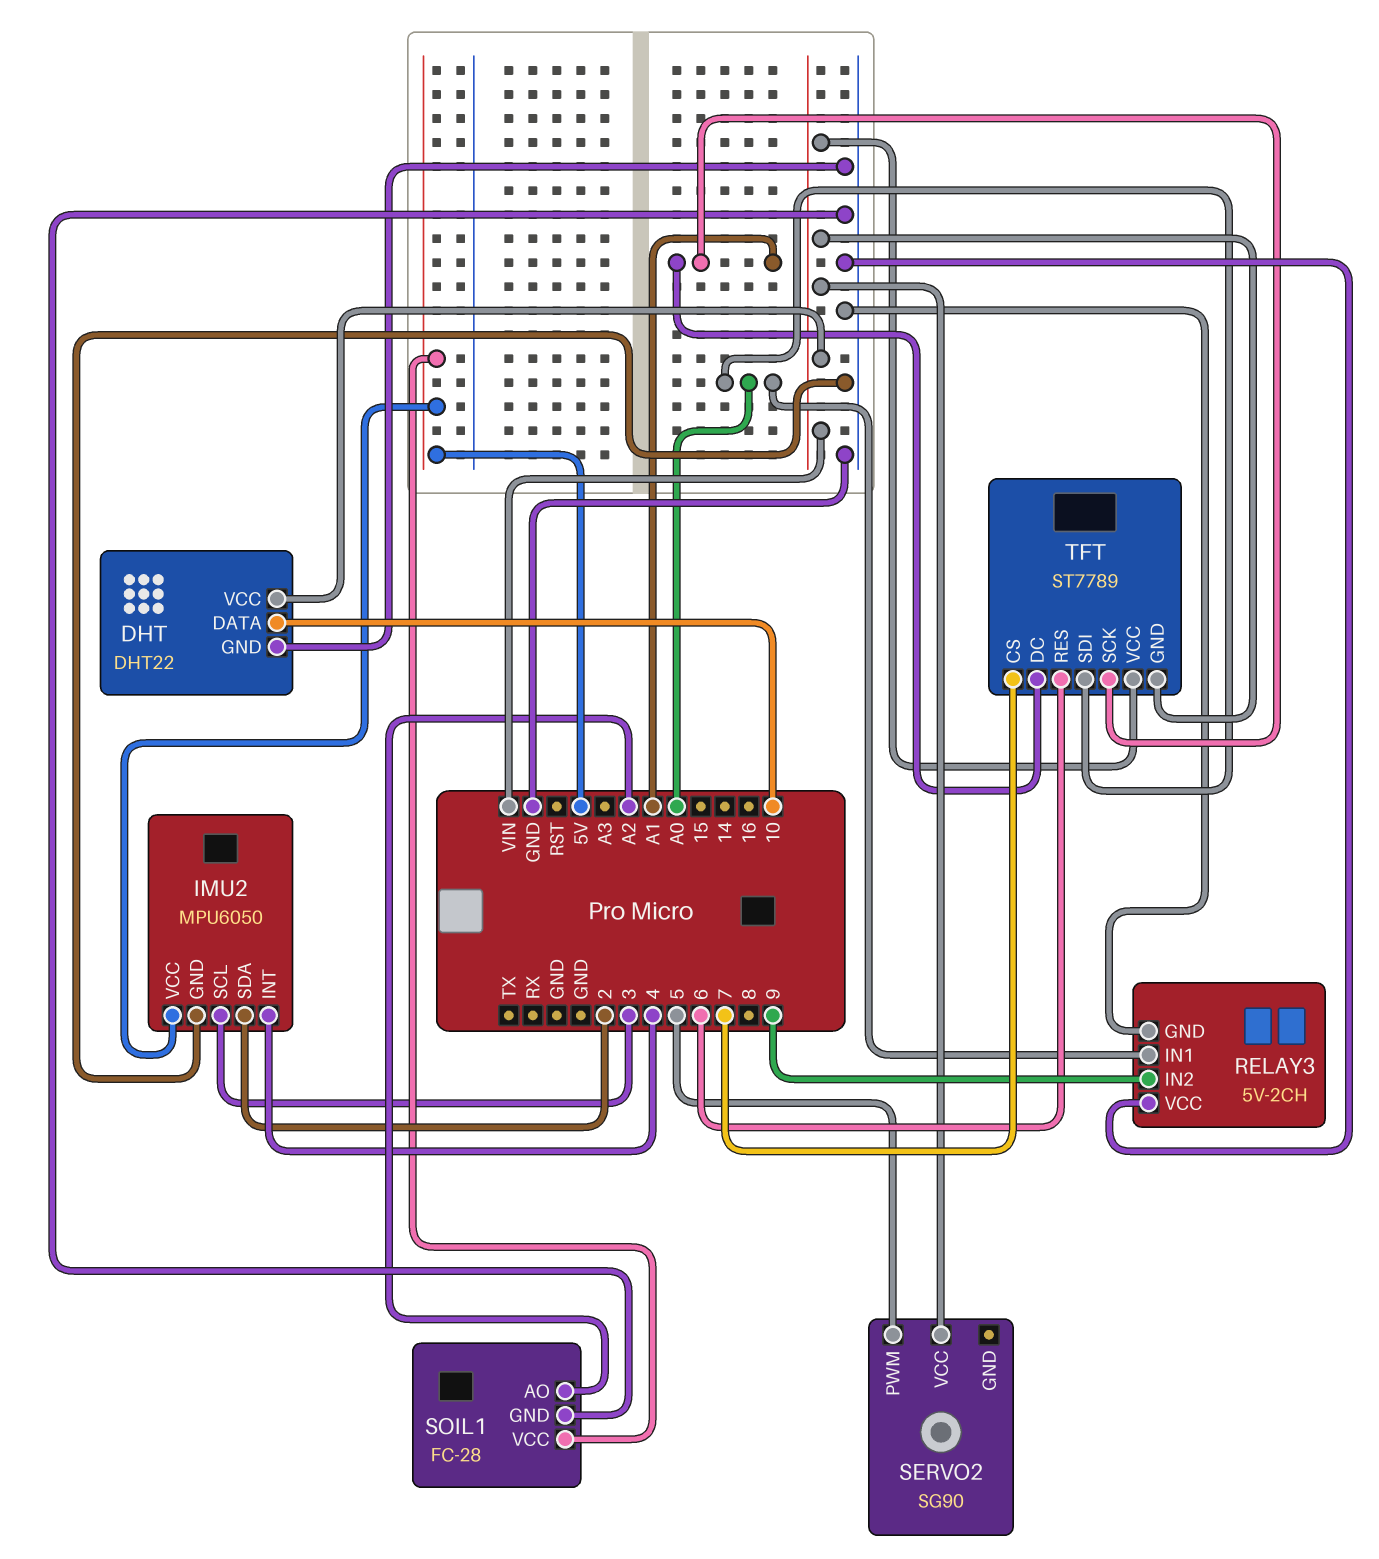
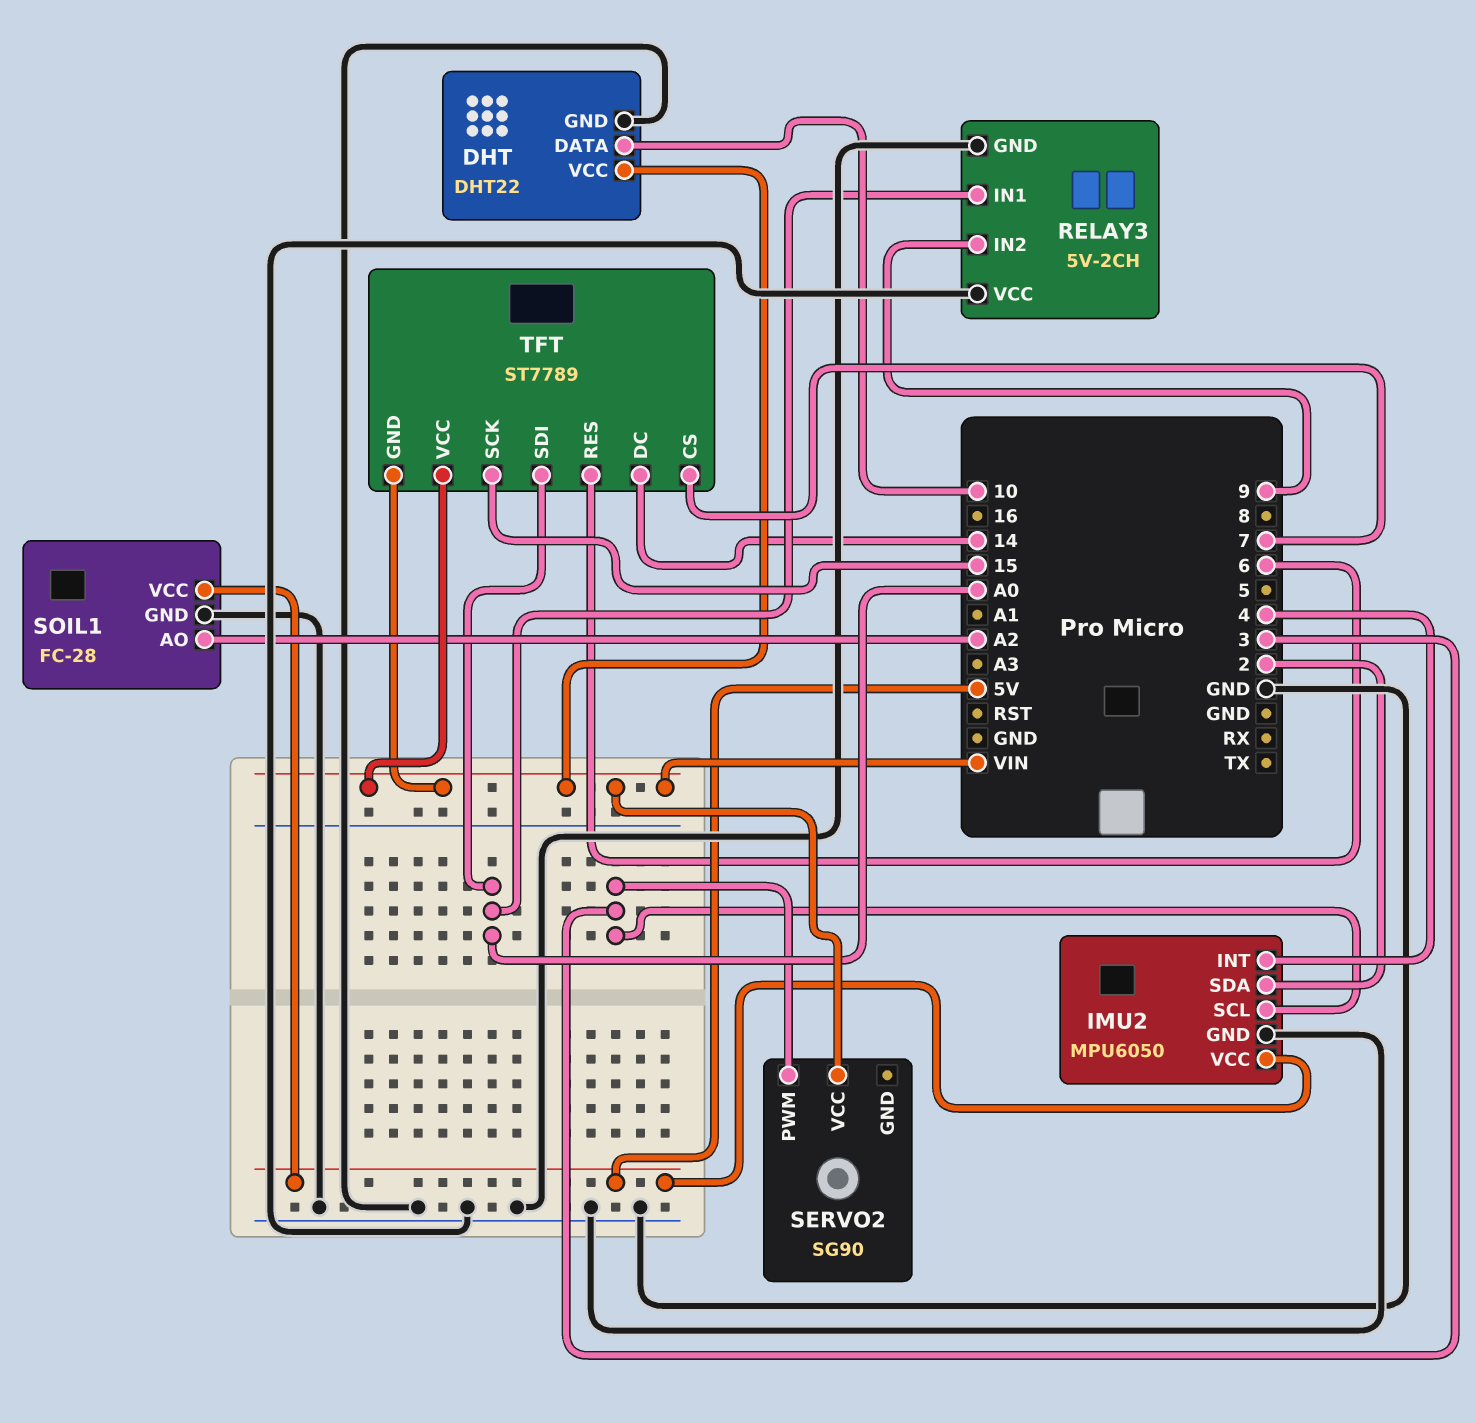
SERVO2 pin PWM: 5 -> 3
TFT pin DC: A1 -> 14
TFT pin SCK: A1 -> 15

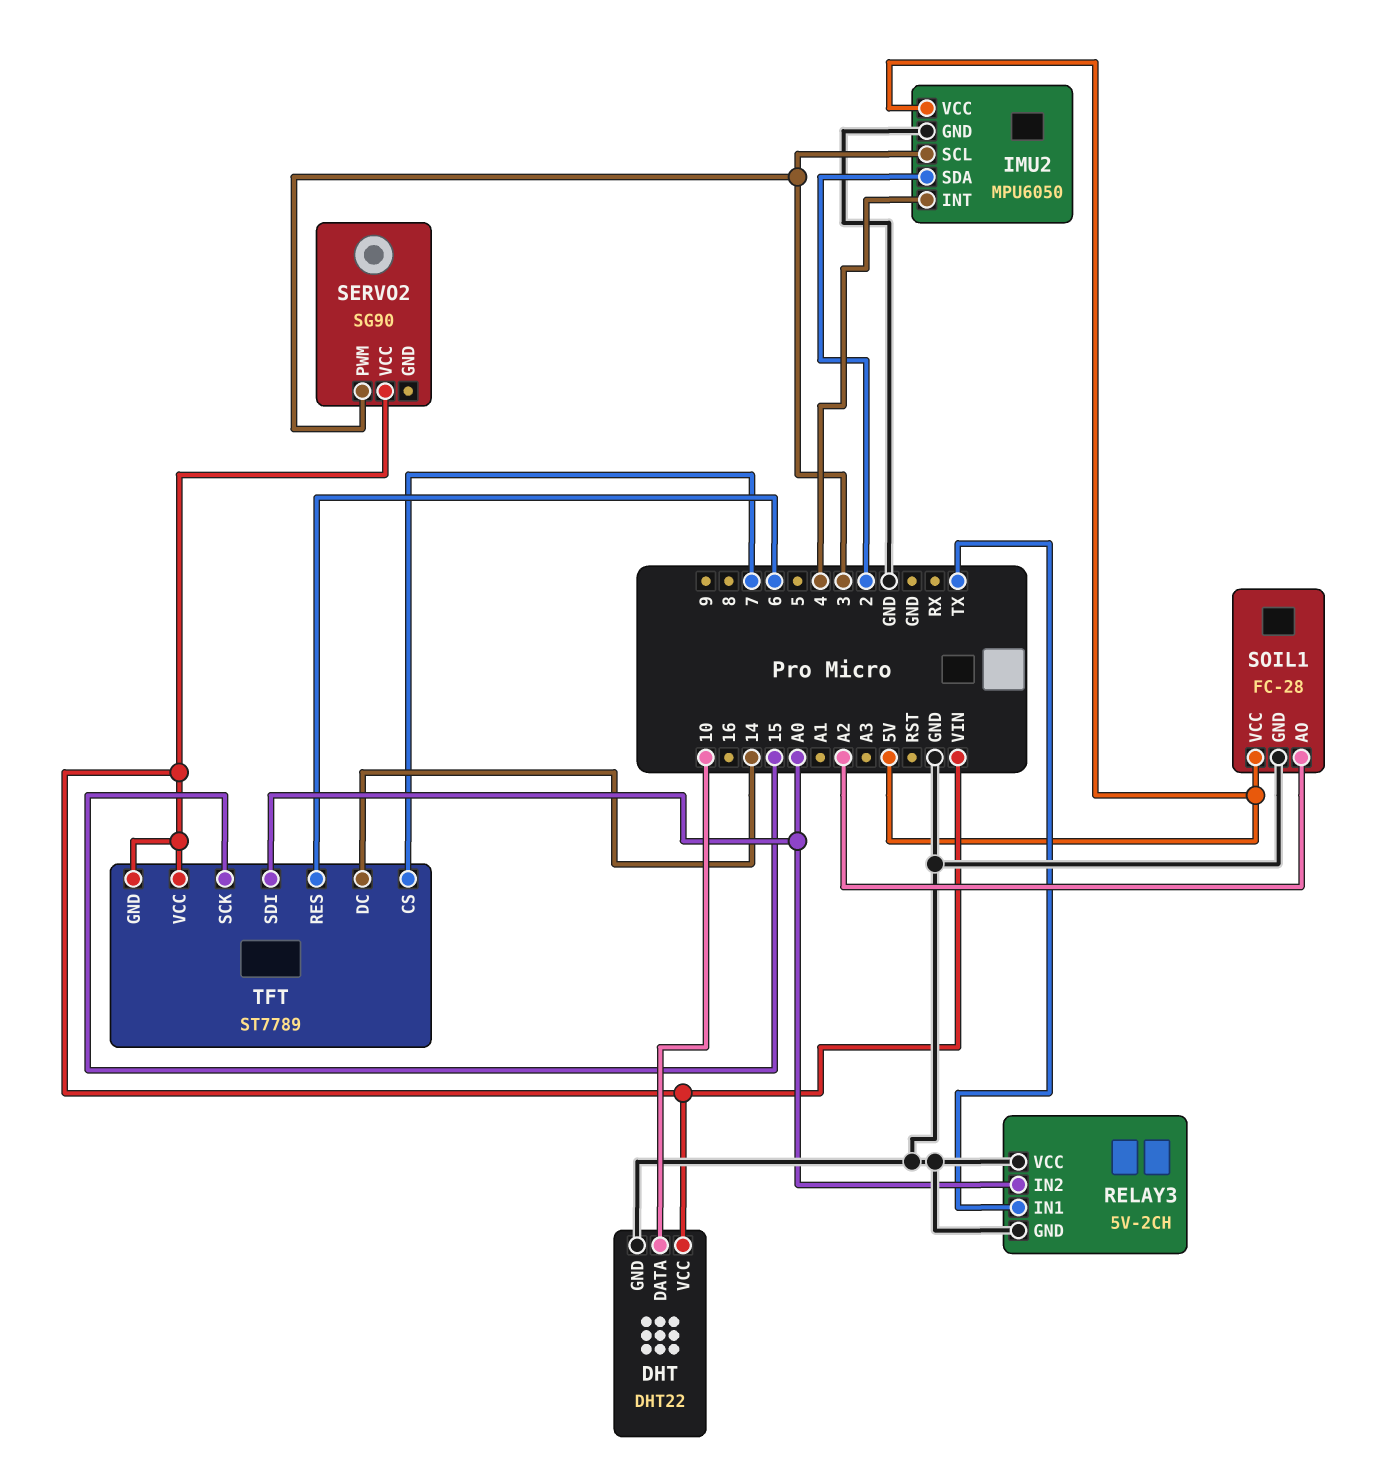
RELAY3 pin IN1: A0 -> TX
RELAY3 pin IN2: 9 -> A0

